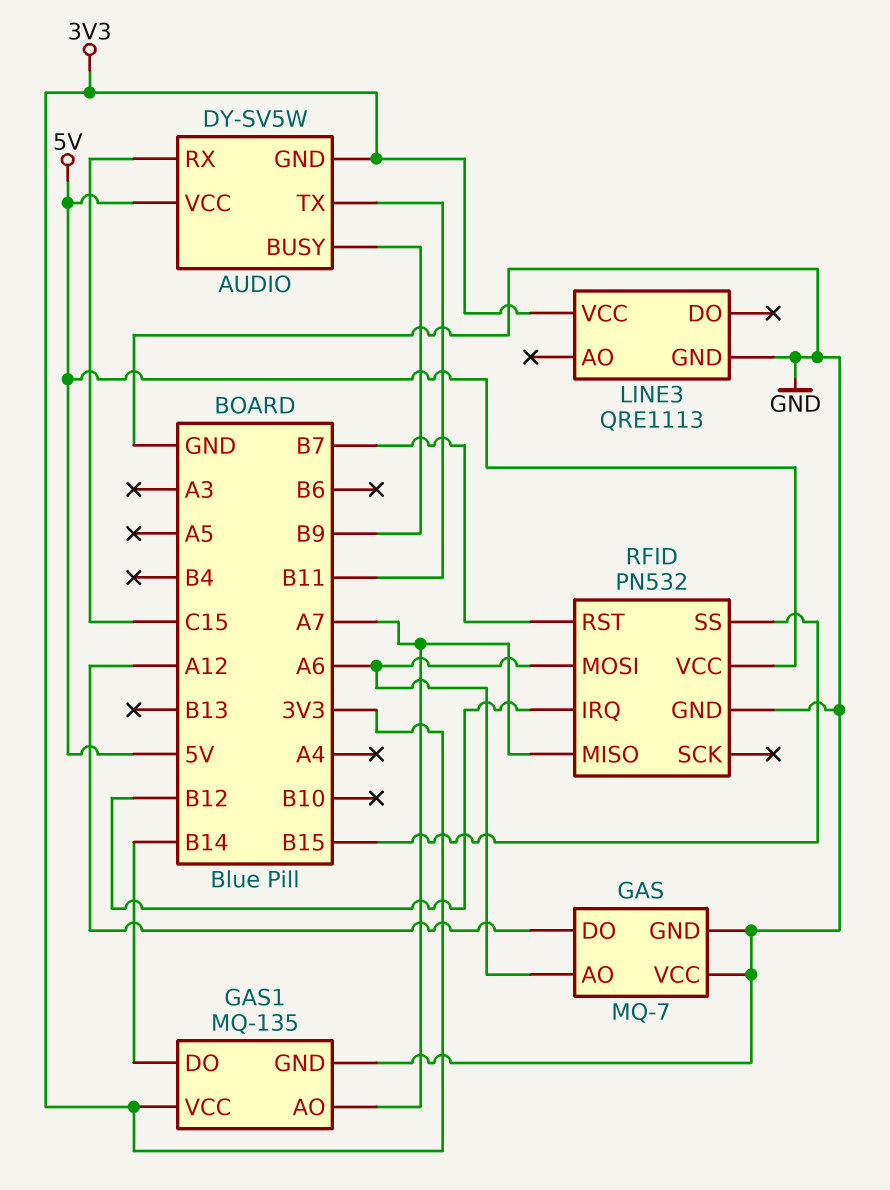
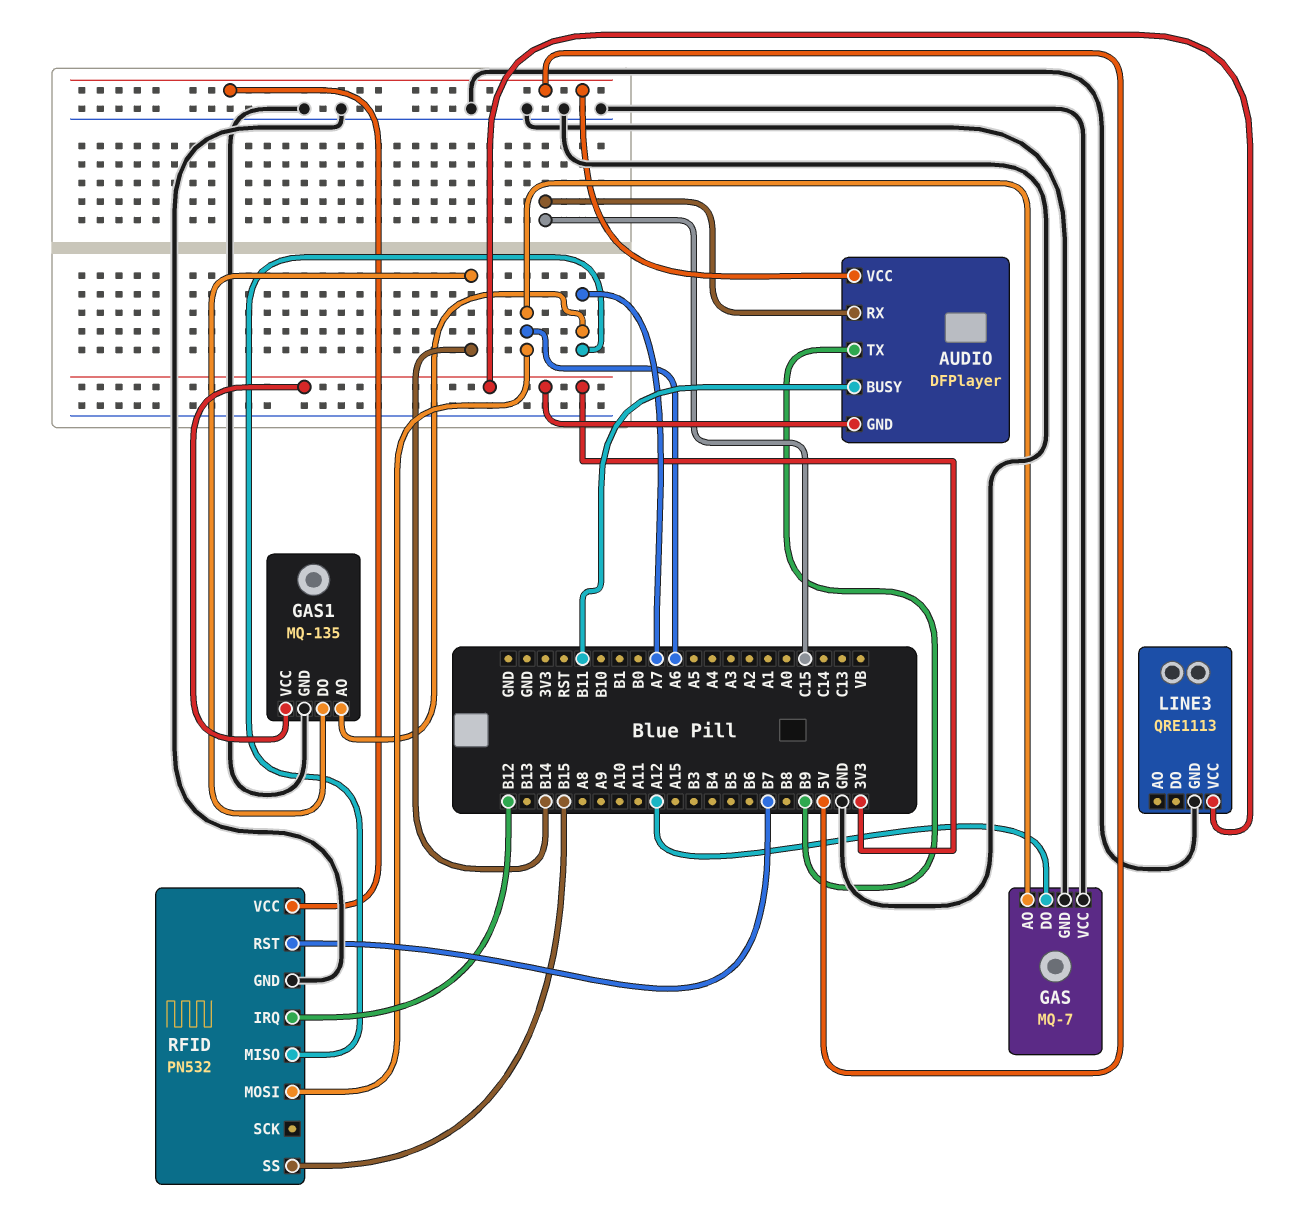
AUDIO: DY-SV5W -> DFPlayer
AUDIO pin BUSY: B9 -> B11
AUDIO pin TX: B11 -> B9

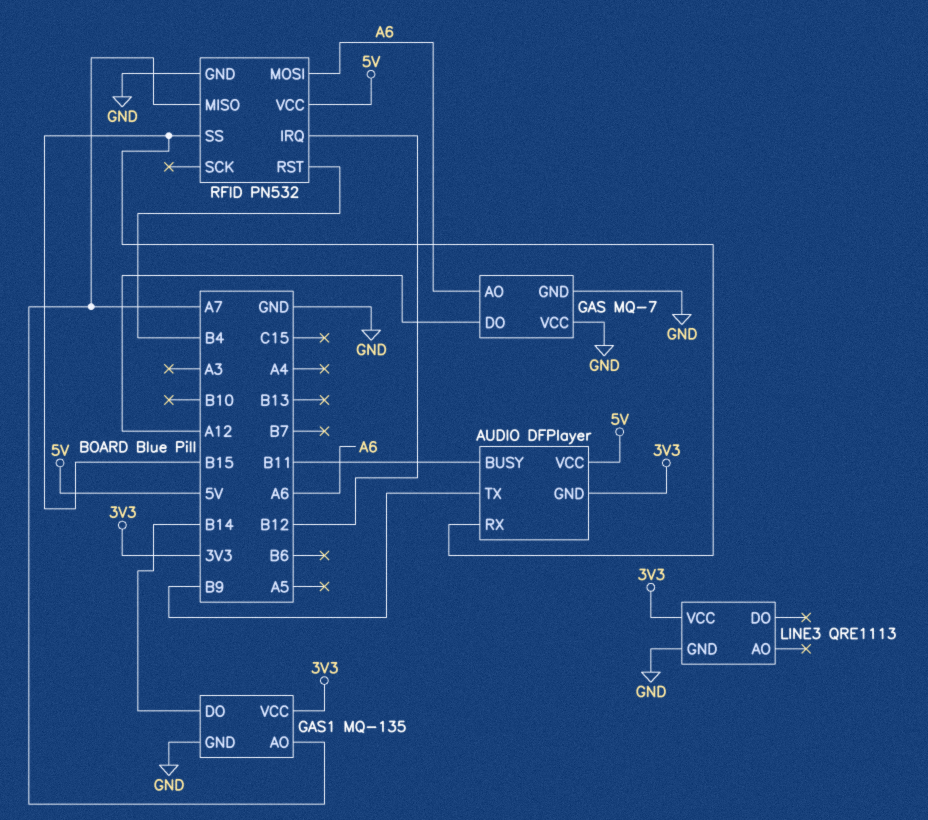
AUDIO pin RX: C15 -> B15
RFID pin RST: B7 -> B4

